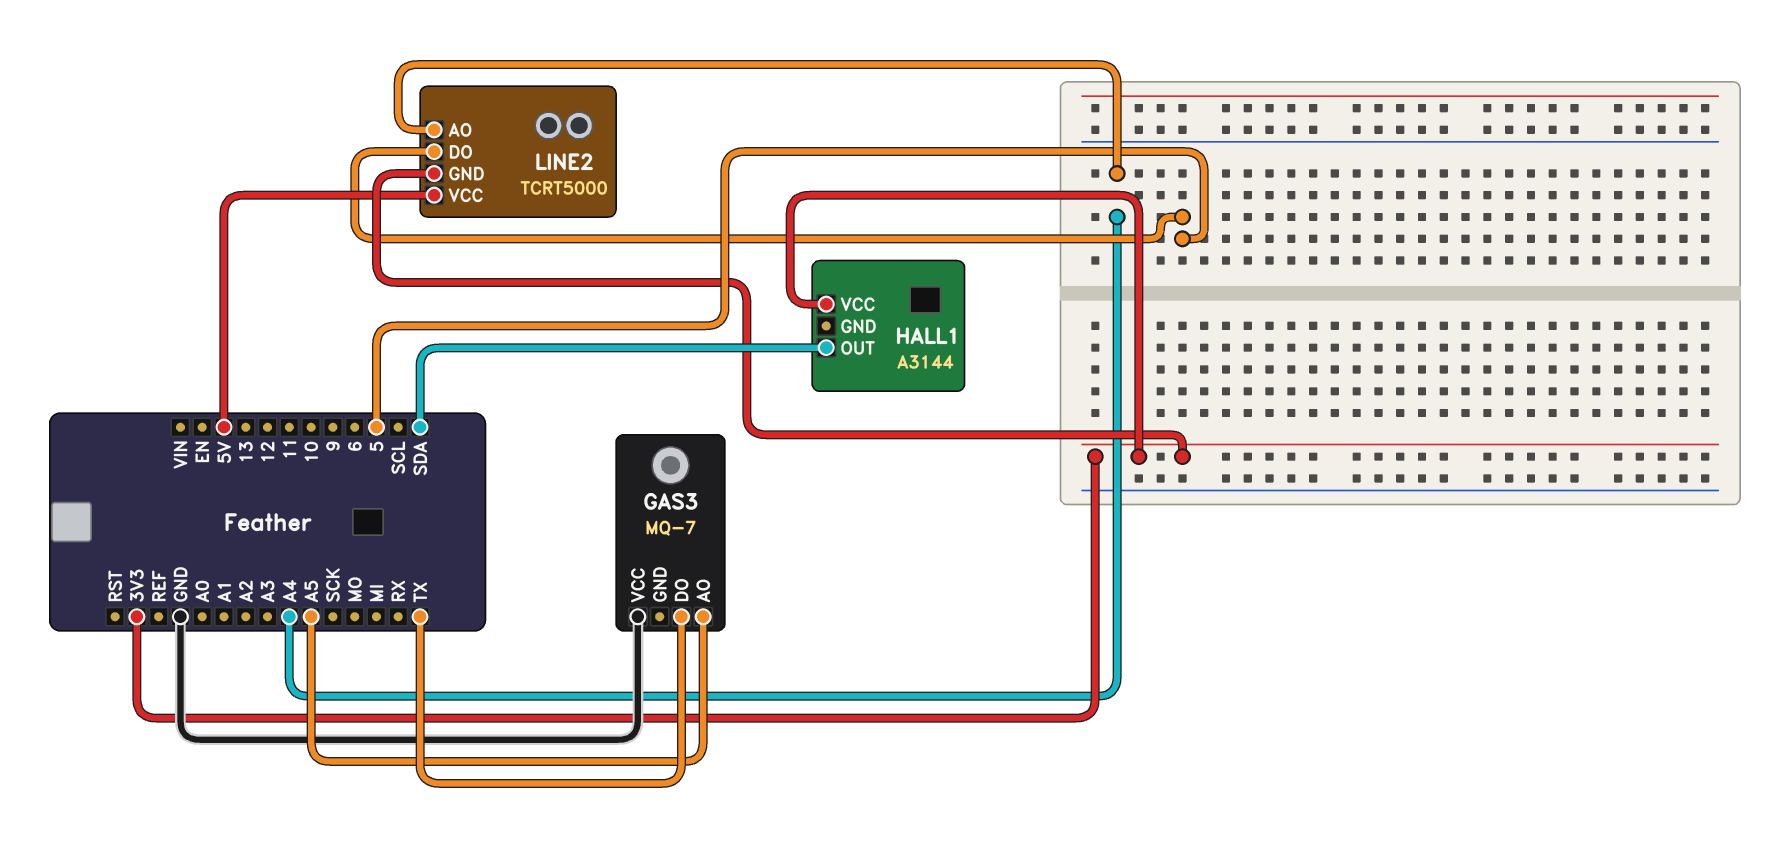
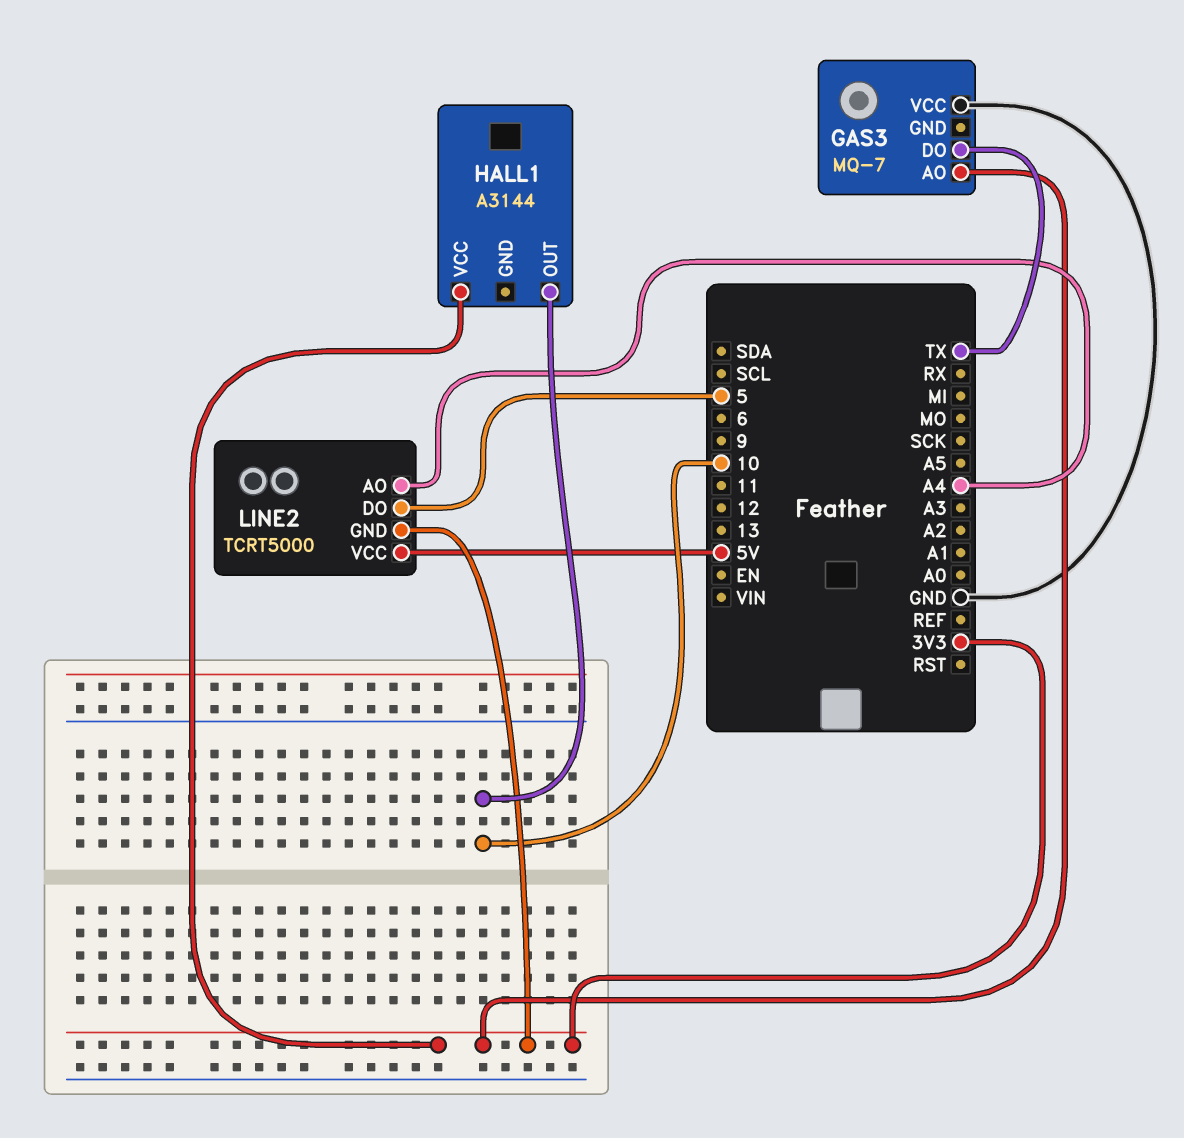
GAS3 pin AO: A5 -> 3V3
HALL1 pin OUT: SDA -> 10

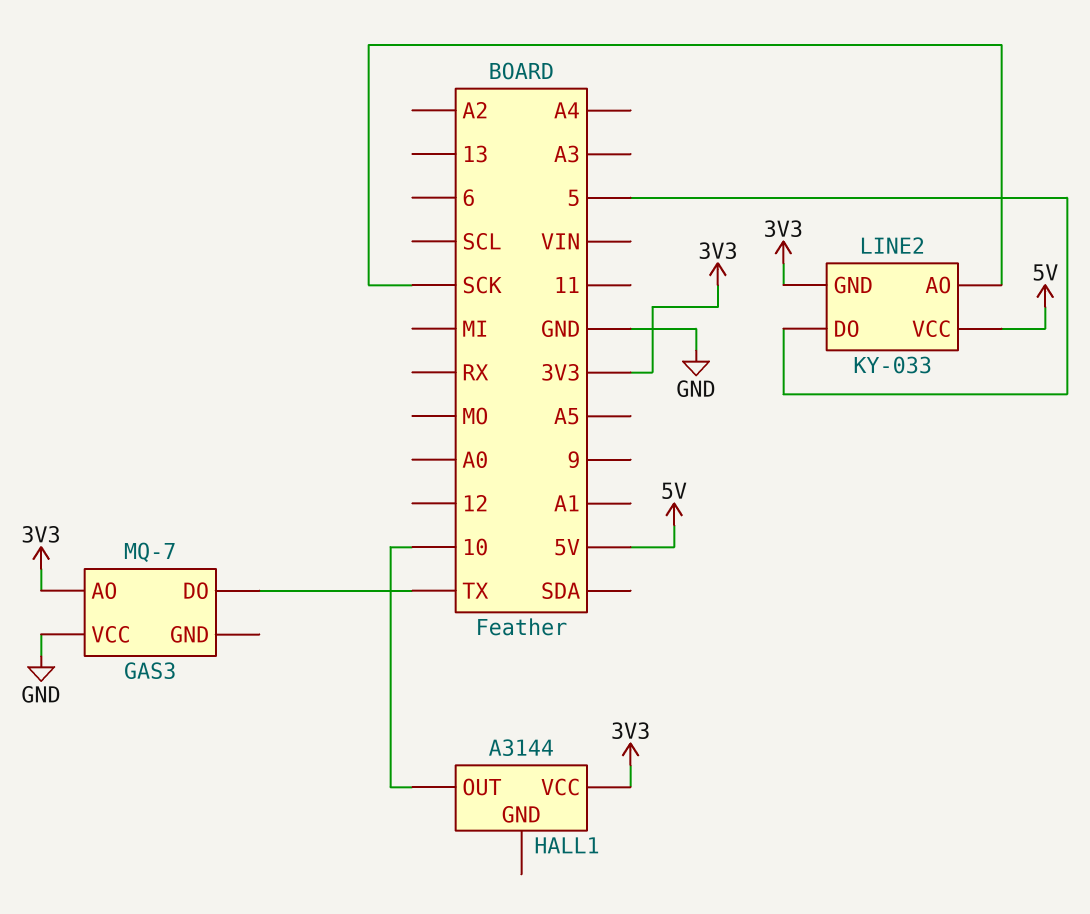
LINE2: TCRT5000 -> KY-033
LINE2 pin AO: A4 -> SCK

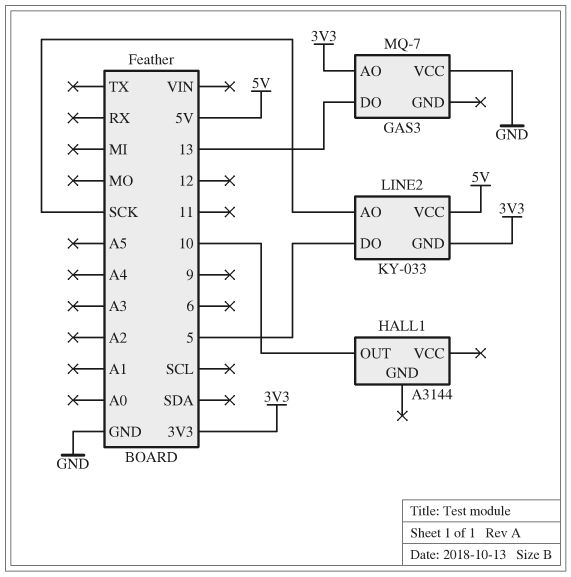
GAS3 pin DO: TX -> 13
HALL1 pin VCC: 3V3 -> none

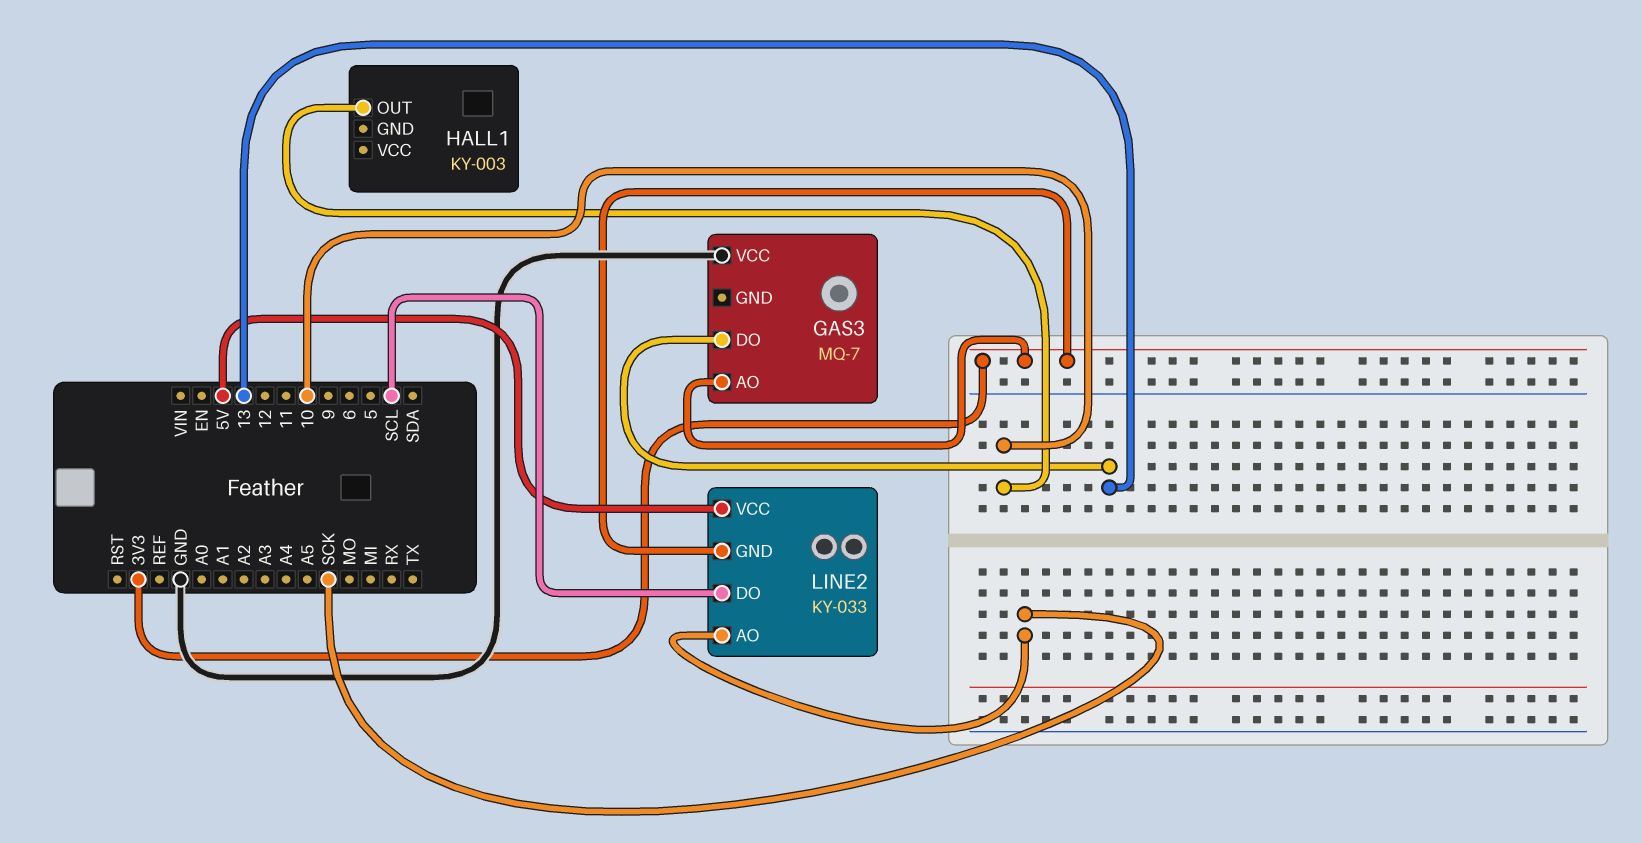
HALL1: A3144 -> KY-003
LINE2 pin DO: 5 -> SCL

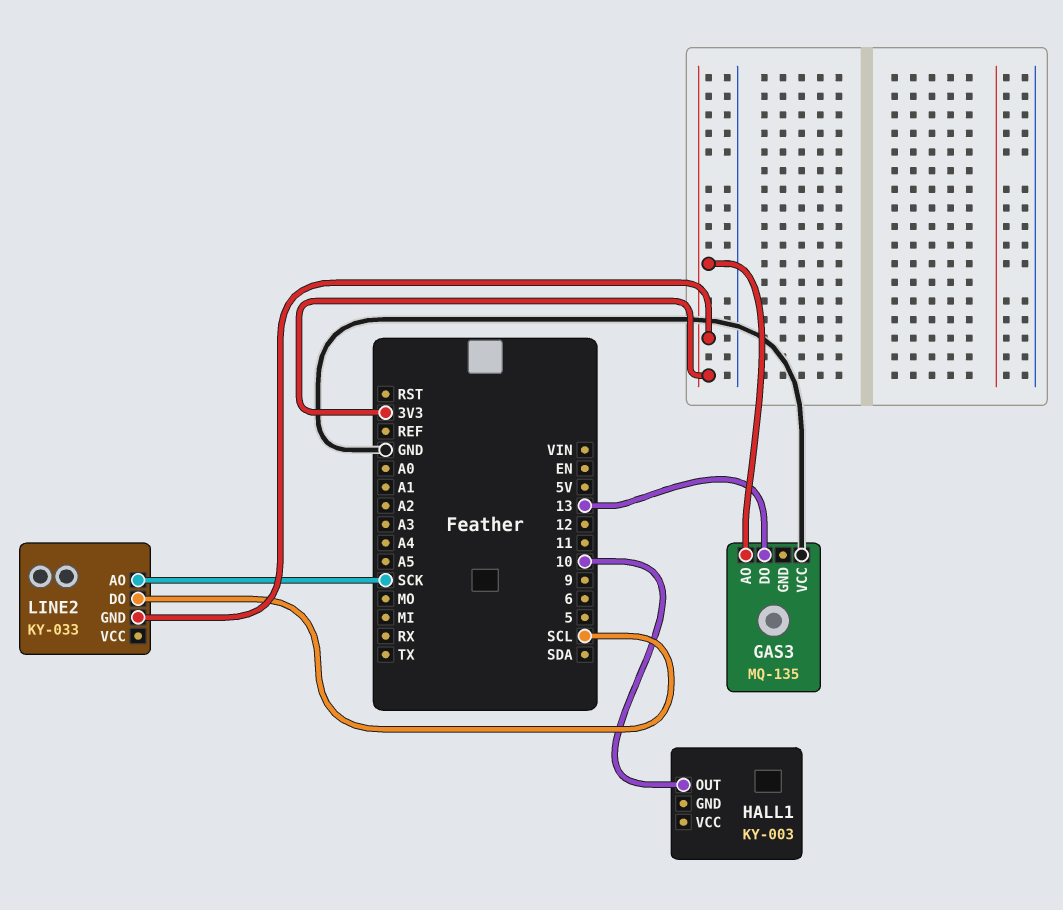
GAS3: MQ-7 -> MQ-135
LINE2 pin VCC: 5V -> none

